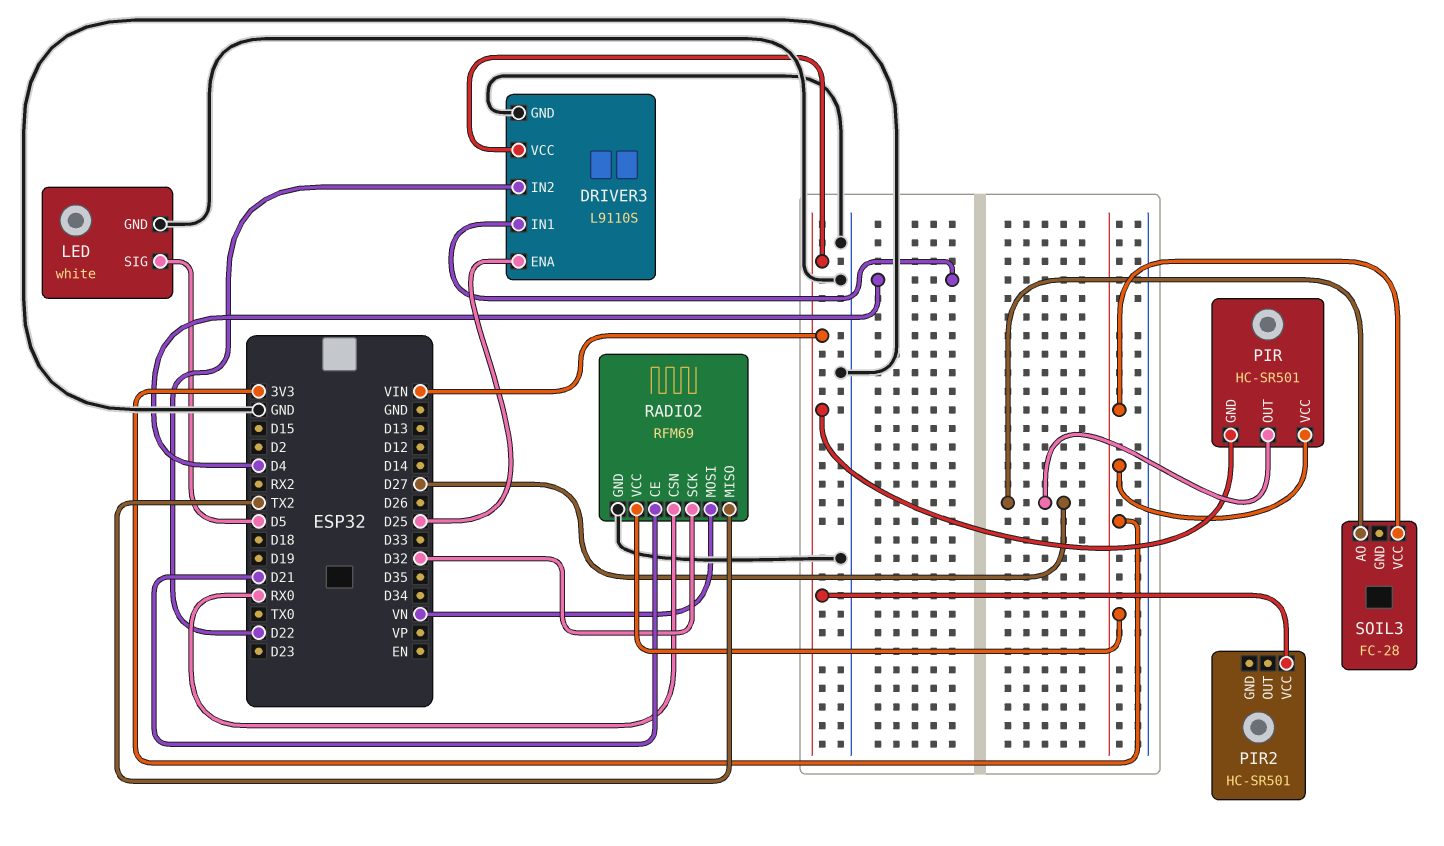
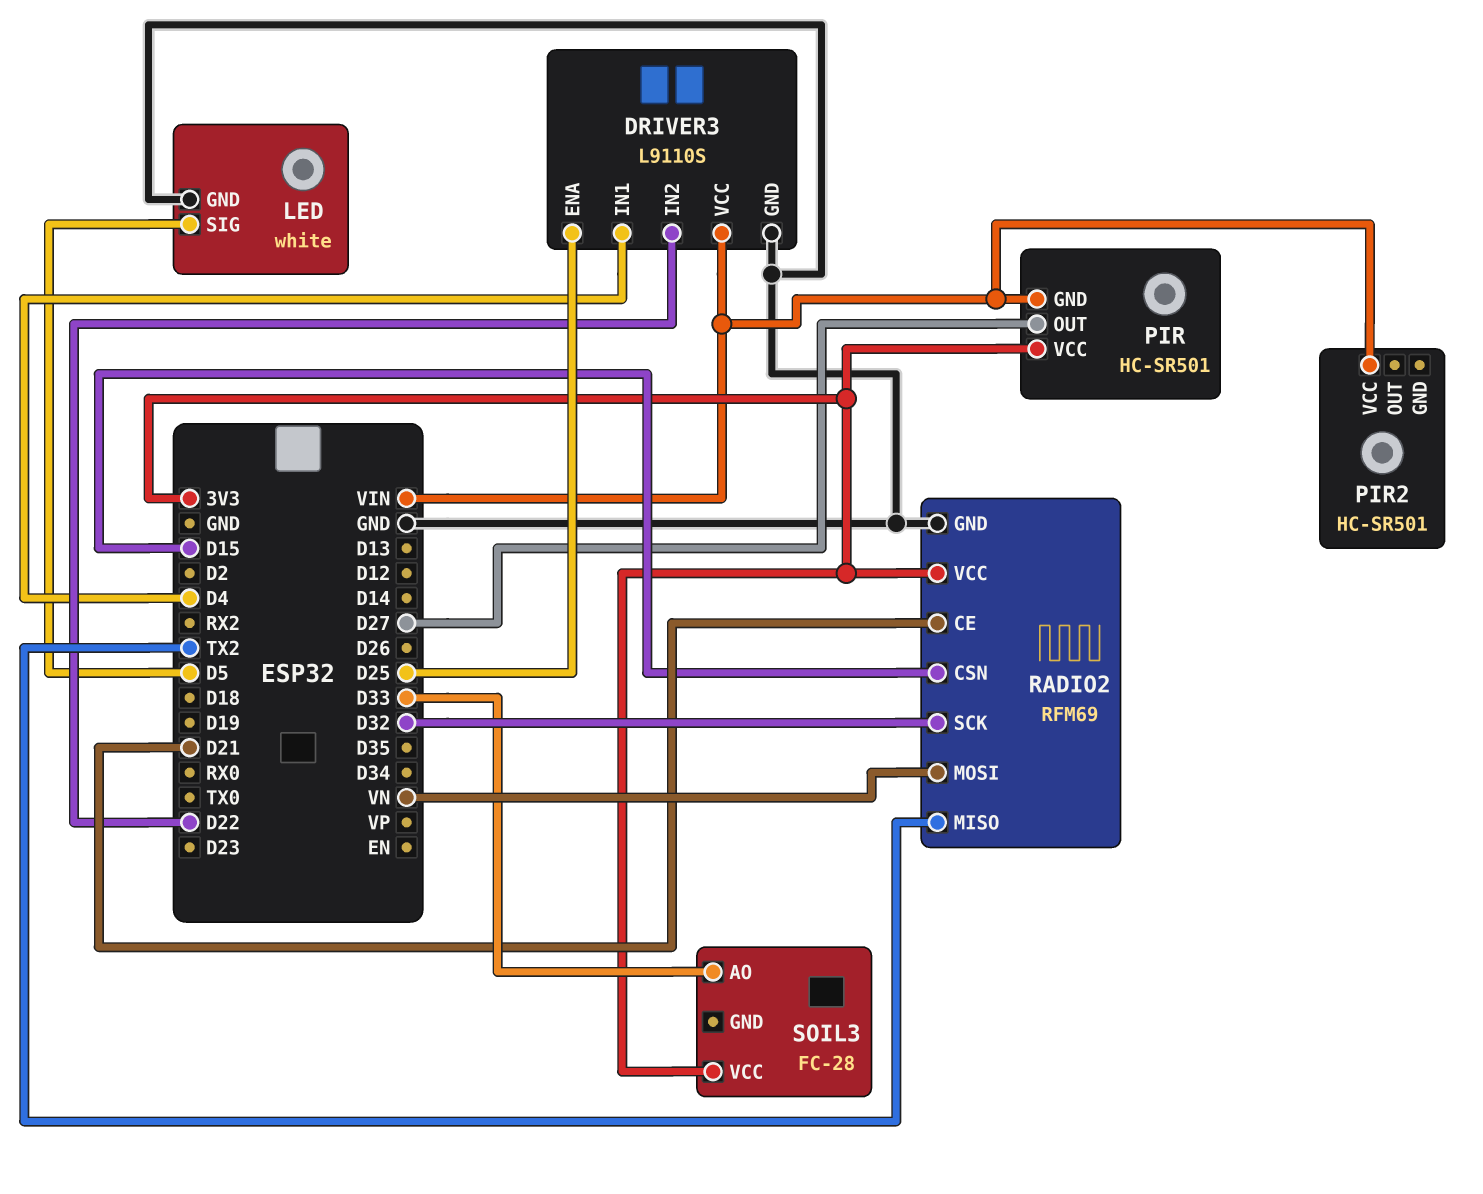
RADIO2 pin CSN: RX0 -> D15
SOIL3 pin AO: D27 -> D33

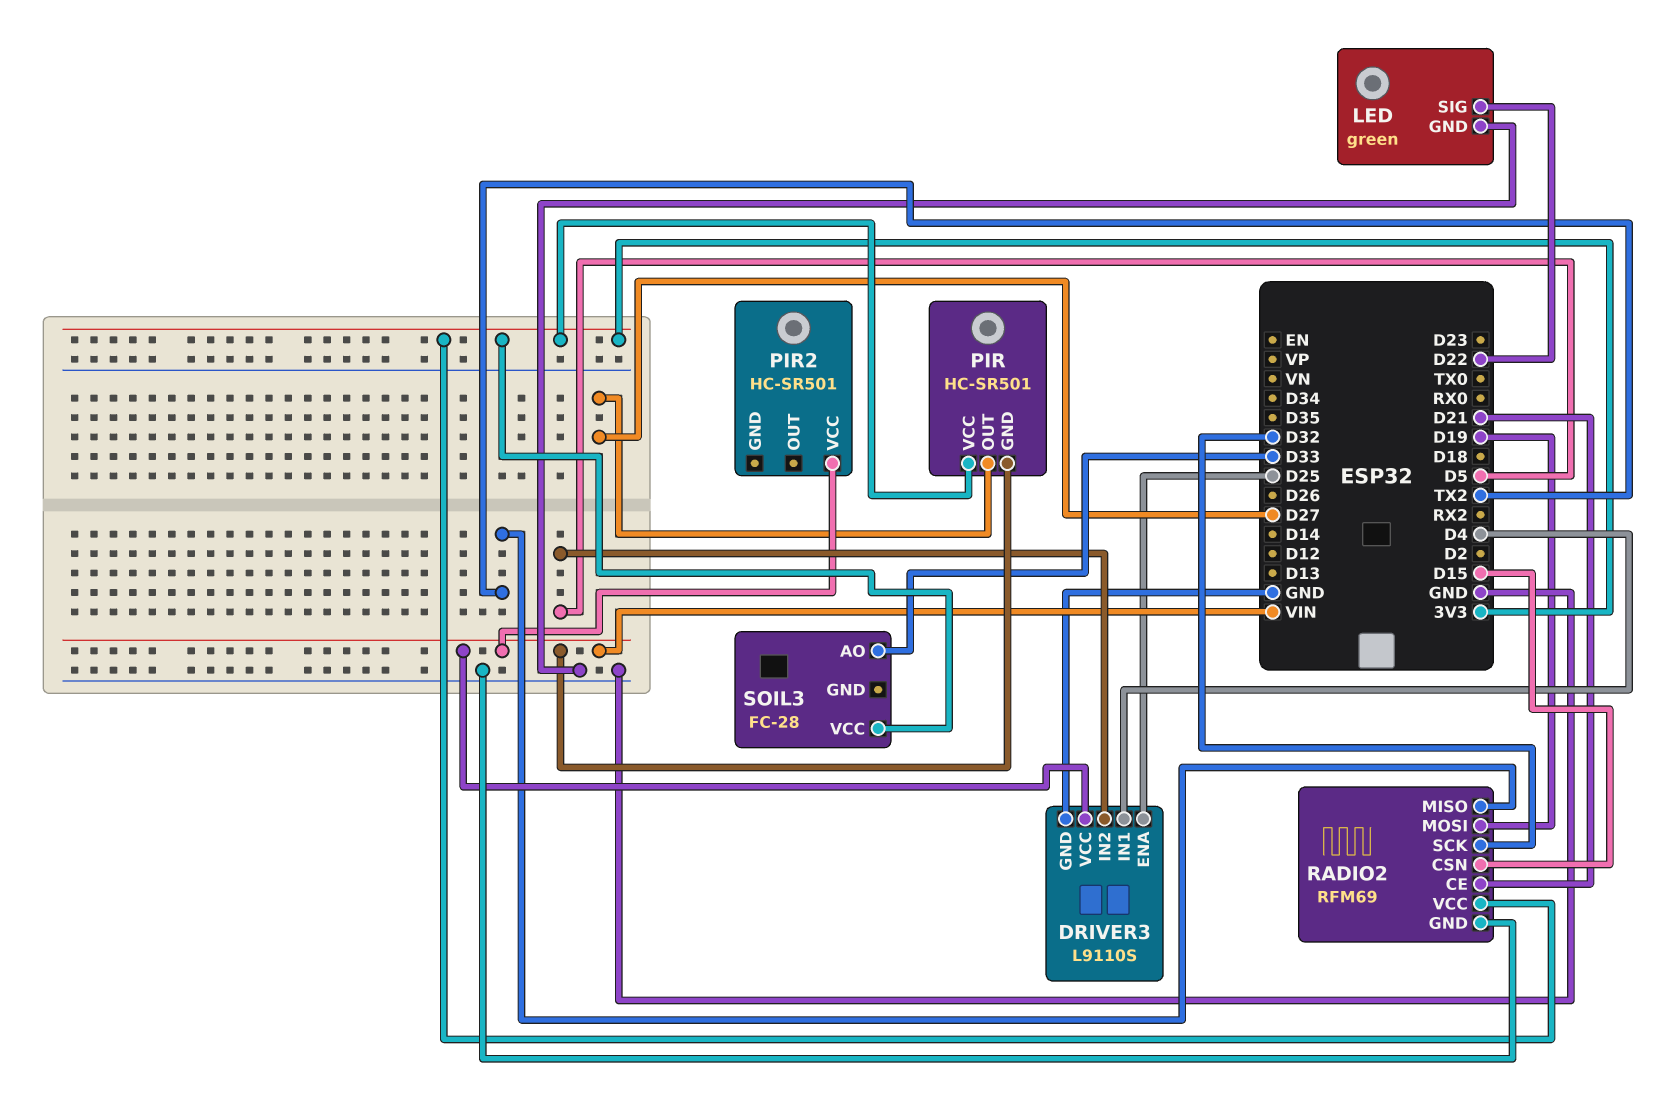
DRIVER3 pin IN2: D22 -> D5
LED: white -> green
LED pin SIG: D5 -> D22
RADIO2 pin MOSI: VN -> D19

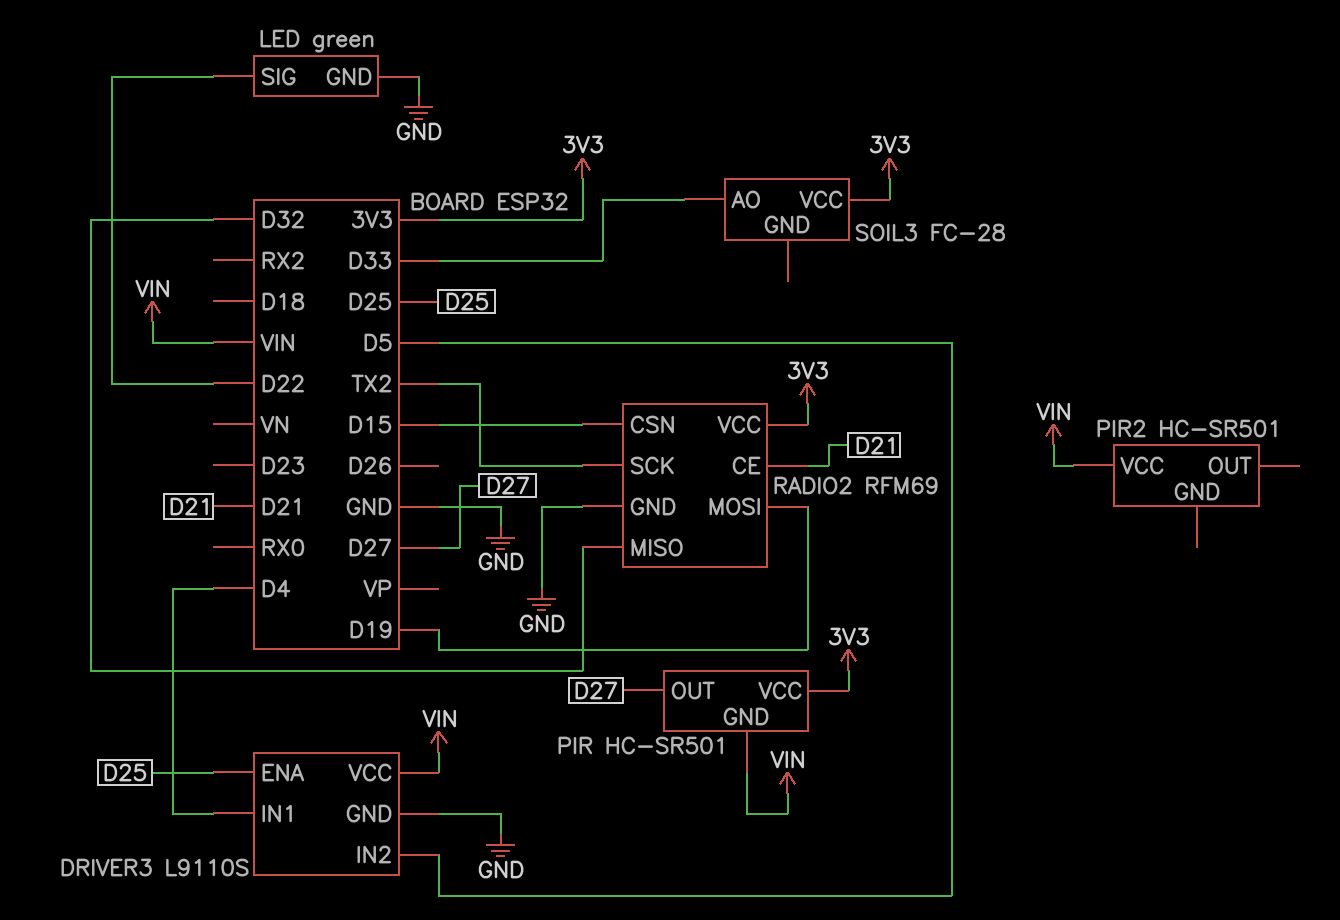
RADIO2 pin MISO: TX2 -> D32
RADIO2 pin SCK: D32 -> TX2

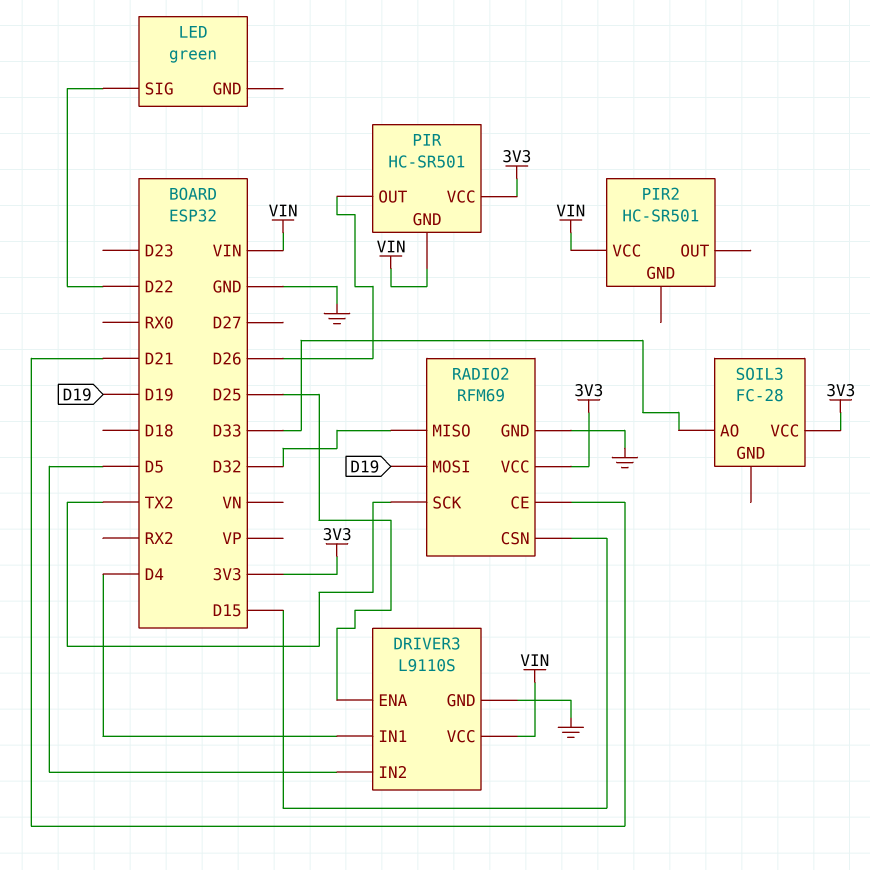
LED pin GND: GND -> none
PIR pin OUT: D27 -> D26

